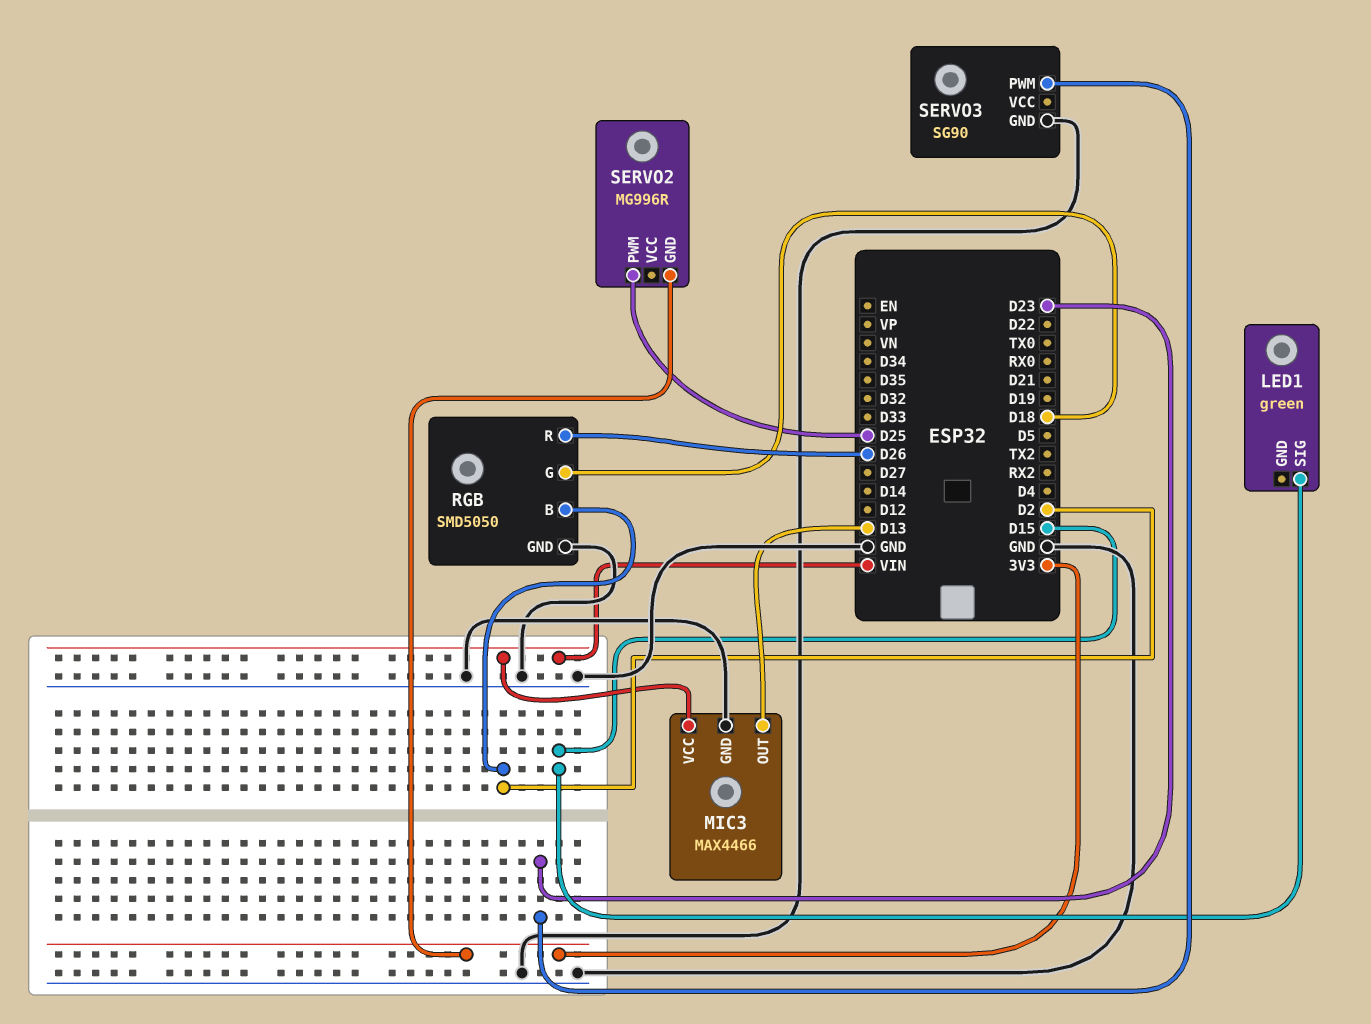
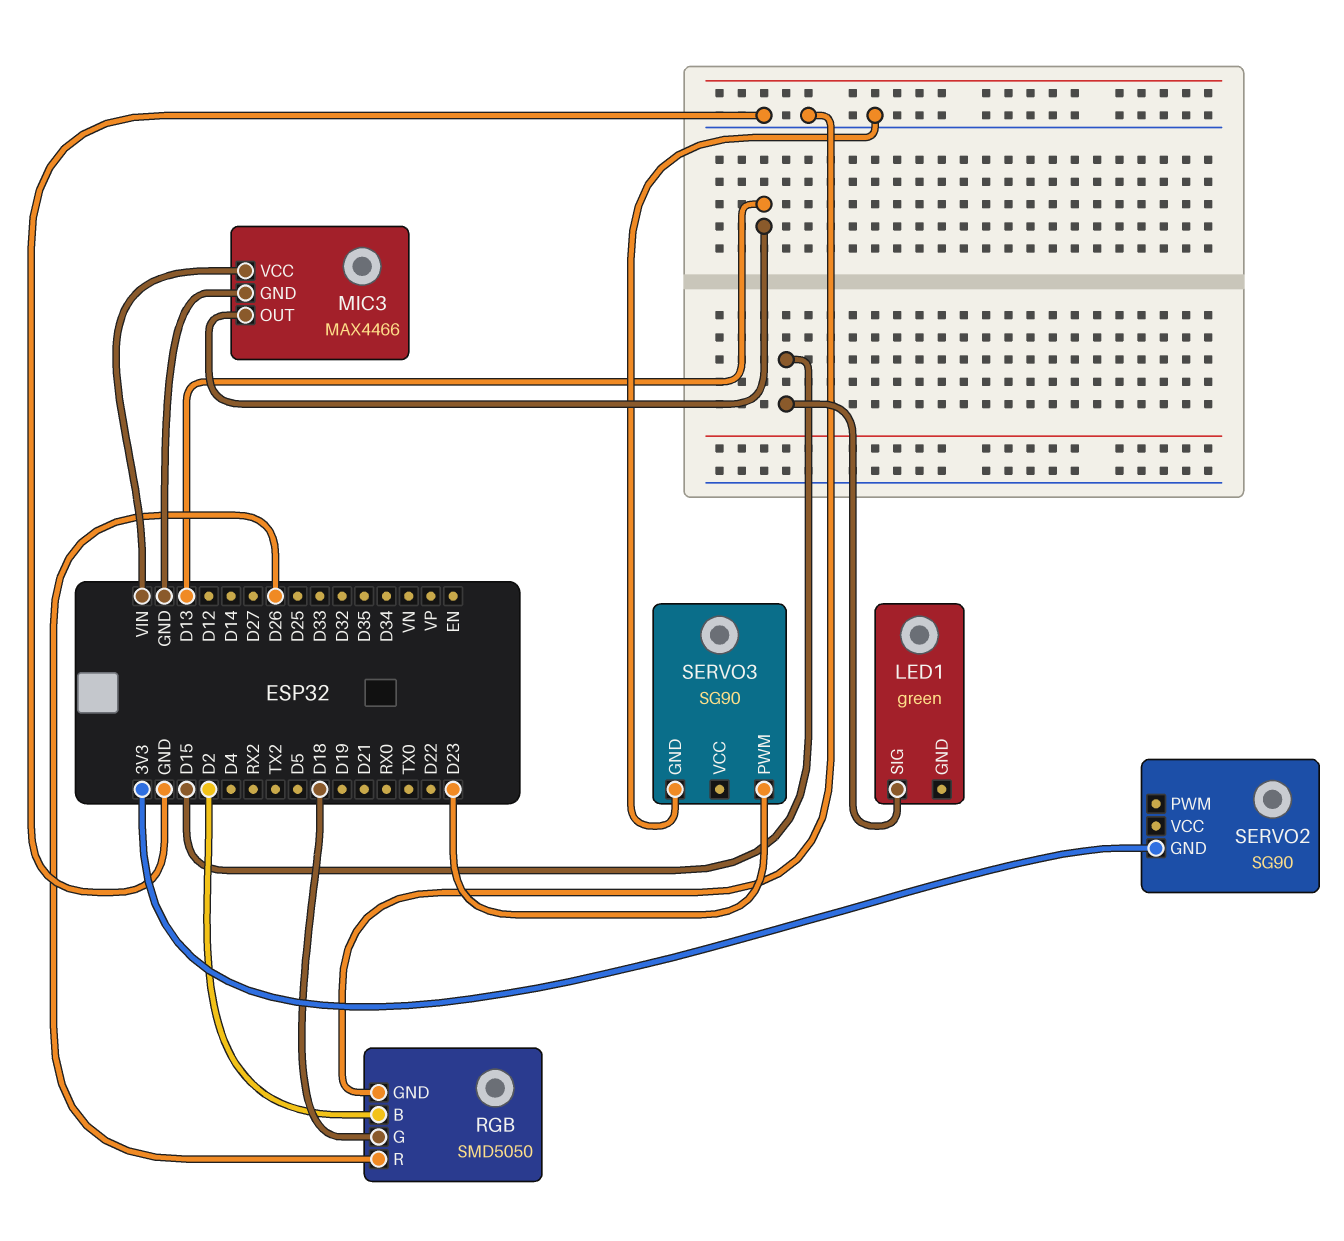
SERVO2: MG996R -> SG90
SERVO2 pin PWM: D25 -> none

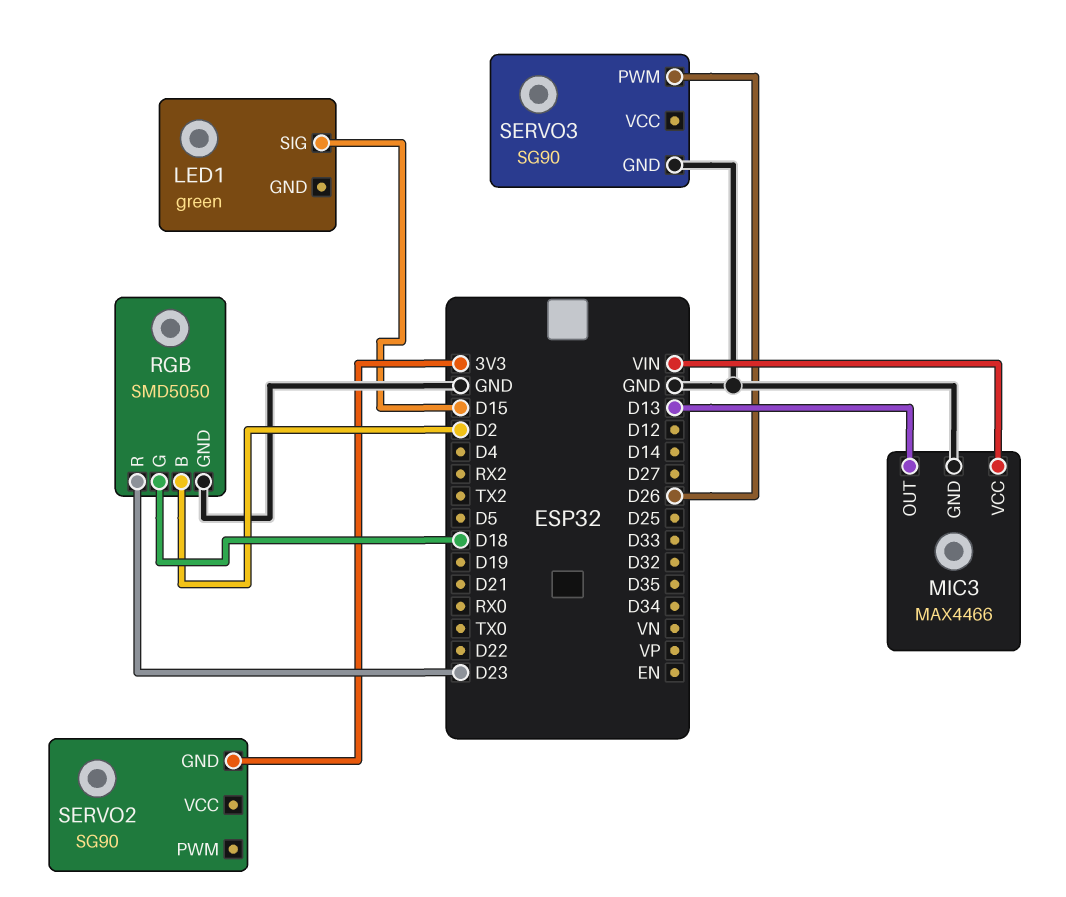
RGB pin R: D26 -> D23
SERVO3 pin PWM: D23 -> D26

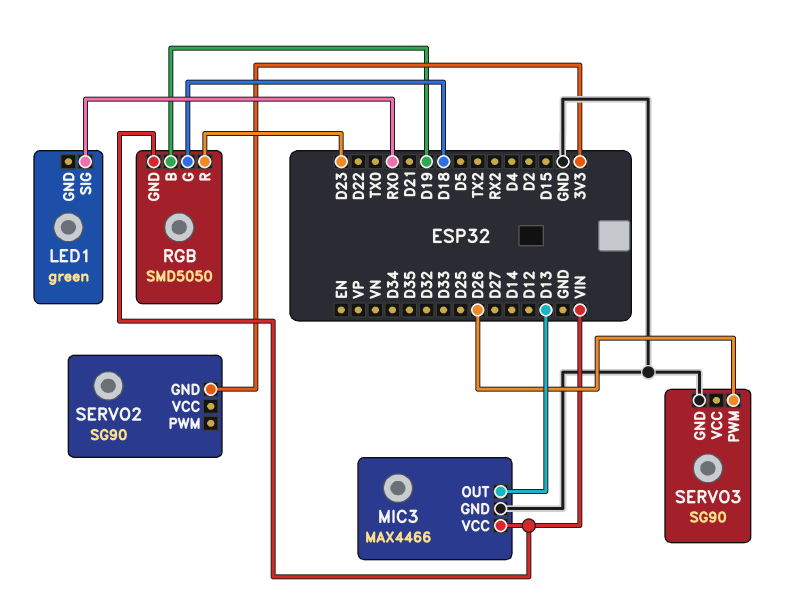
LED1 pin SIG: D15 -> RX0
RGB pin B: D2 -> D19
RGB pin GND: GND -> VIN

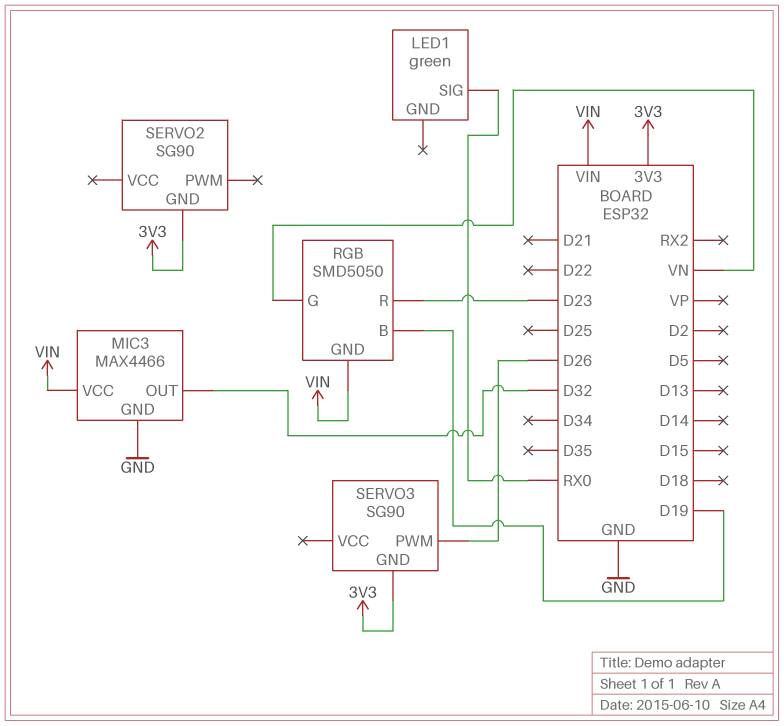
MIC3 pin OUT: D13 -> D32
RGB pin G: D18 -> VN
SERVO3 pin GND: GND -> 3V3

